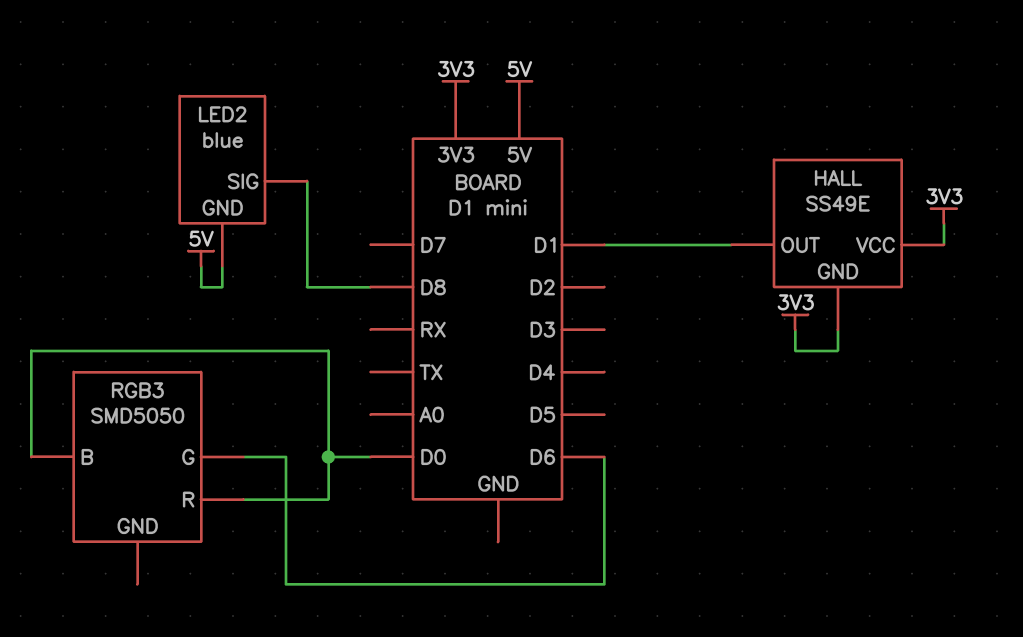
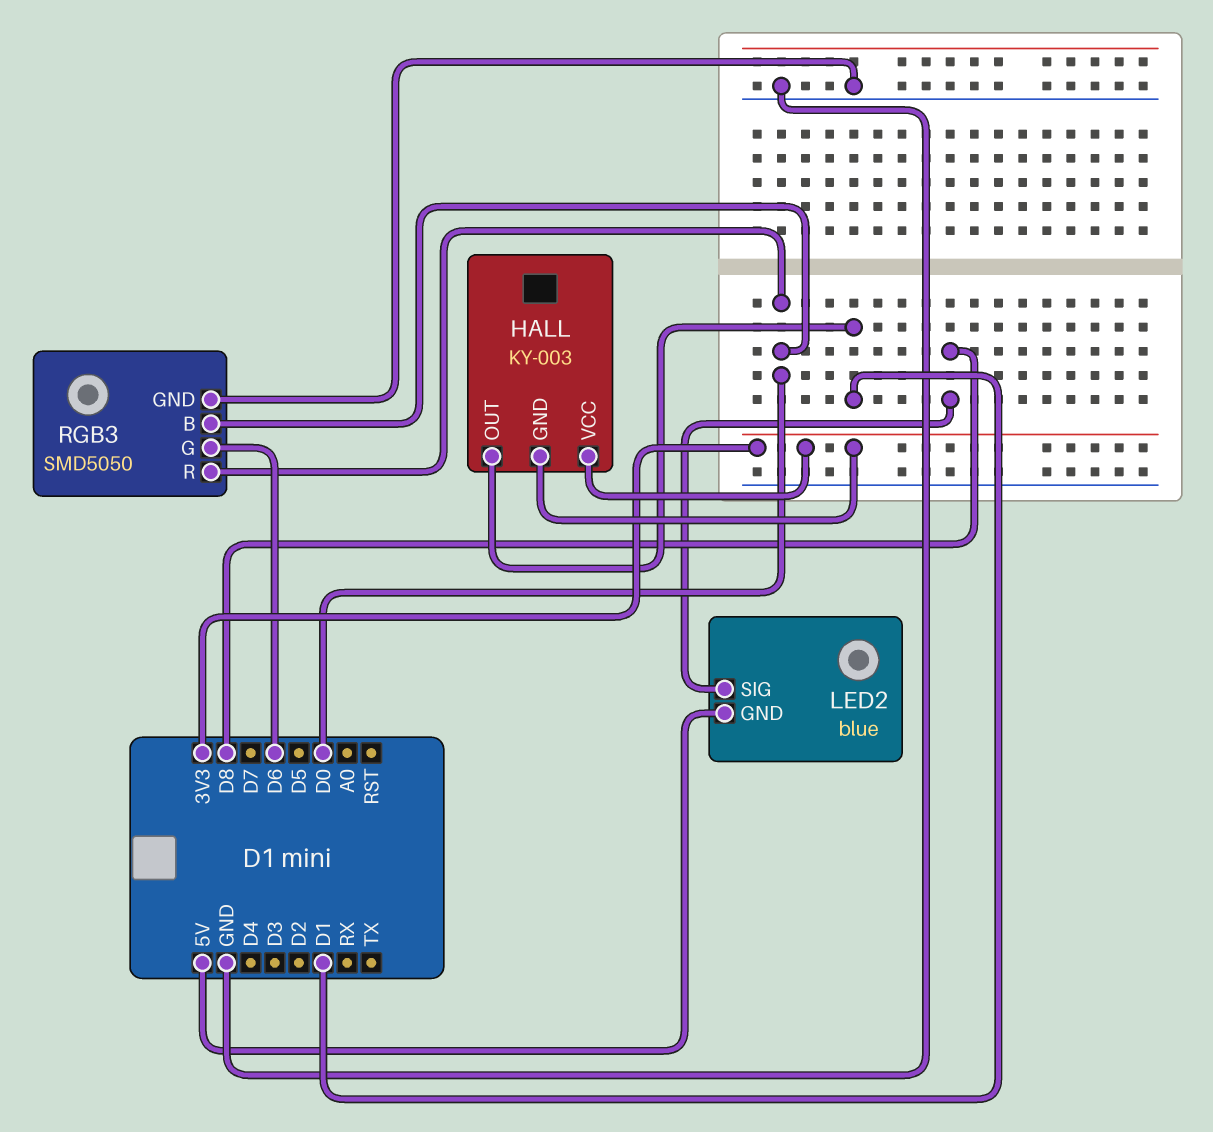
HALL: SS49E -> KY-003
RGB3 pin GND: none -> GND

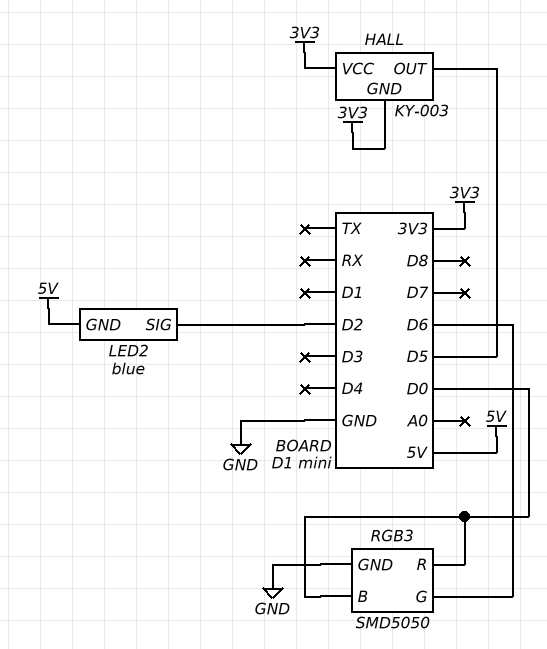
HALL pin OUT: D1 -> D5
LED2 pin SIG: D8 -> D2

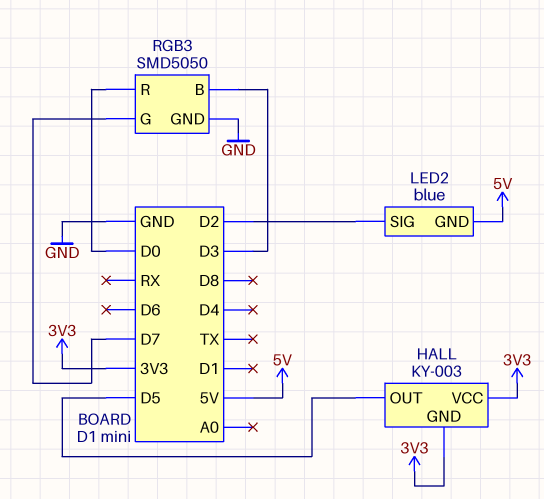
RGB3 pin B: D0 -> D3
RGB3 pin G: D6 -> D7

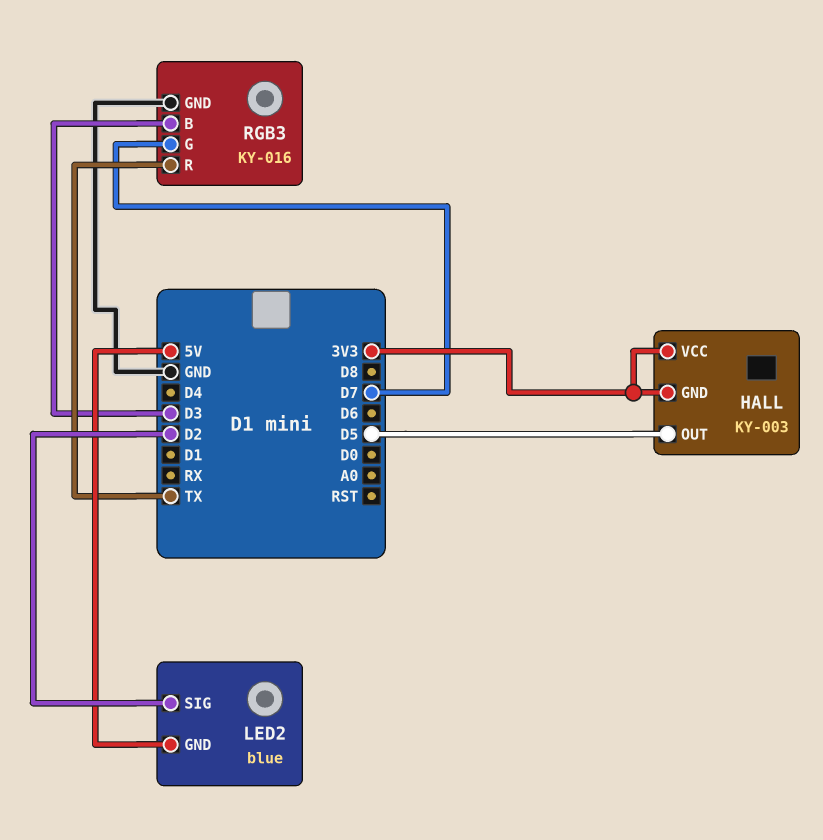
RGB3: SMD5050 -> KY-016
RGB3 pin R: D0 -> TX

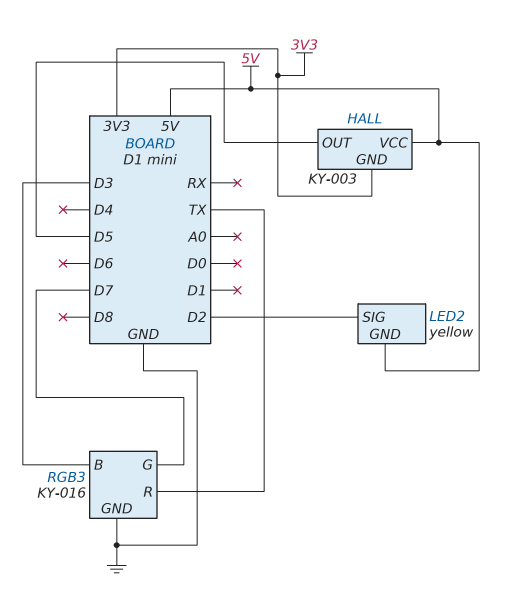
HALL pin VCC: 3V3 -> 5V
LED2: blue -> yellow

